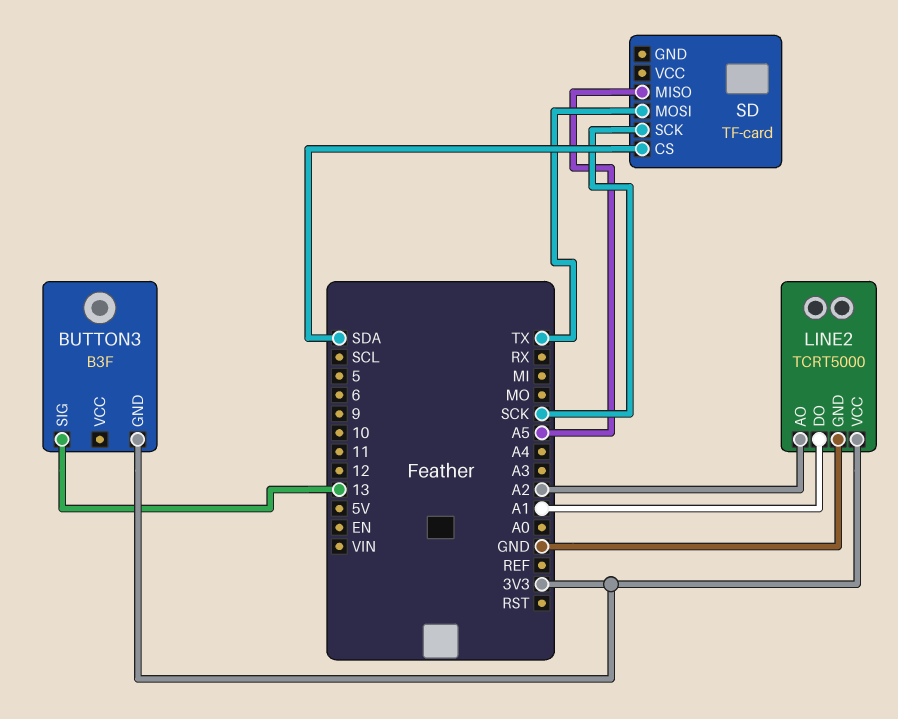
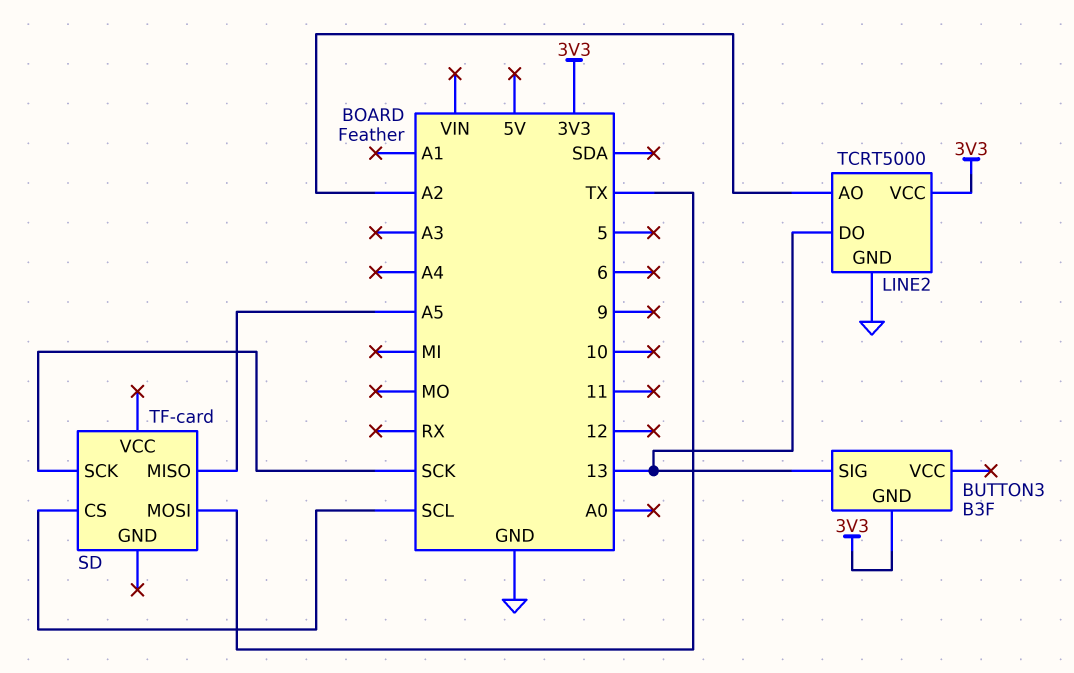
LINE2 pin DO: A1 -> 13
SD pin CS: SDA -> SCL

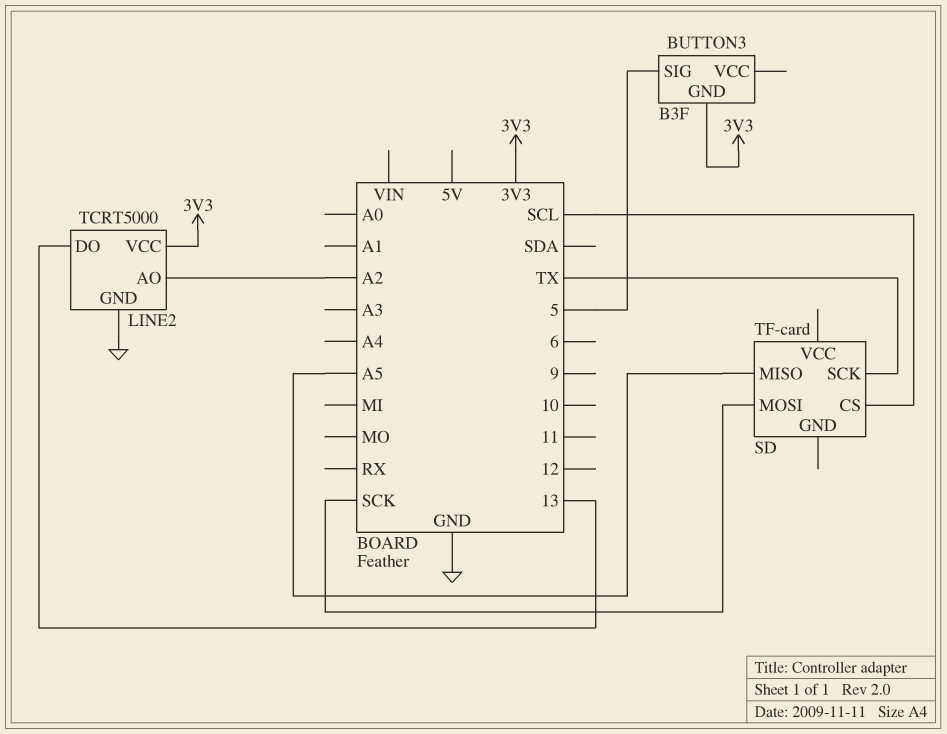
BUTTON3 pin SIG: 13 -> 5
SD pin MOSI: TX -> SCK
SD pin SCK: SCK -> TX

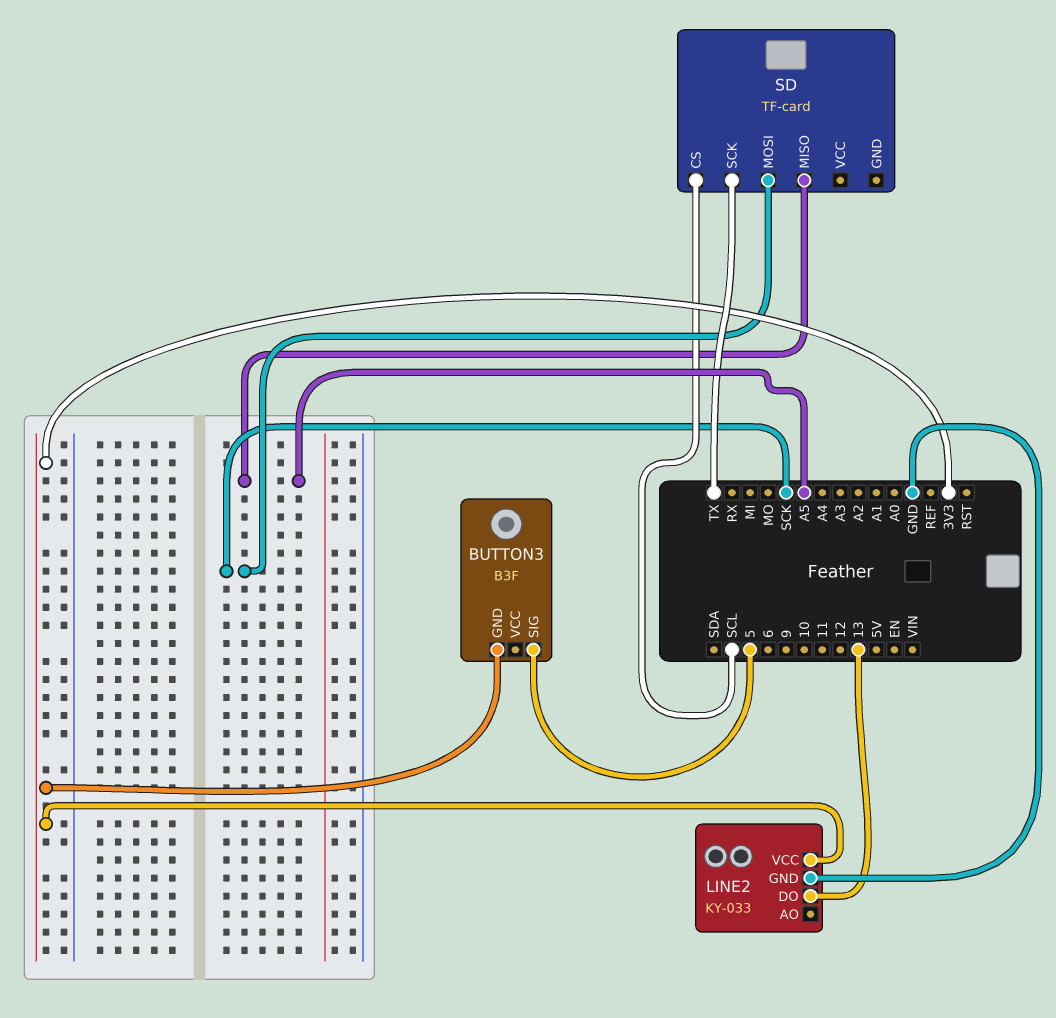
LINE2: TCRT5000 -> KY-033
LINE2 pin AO: A2 -> none

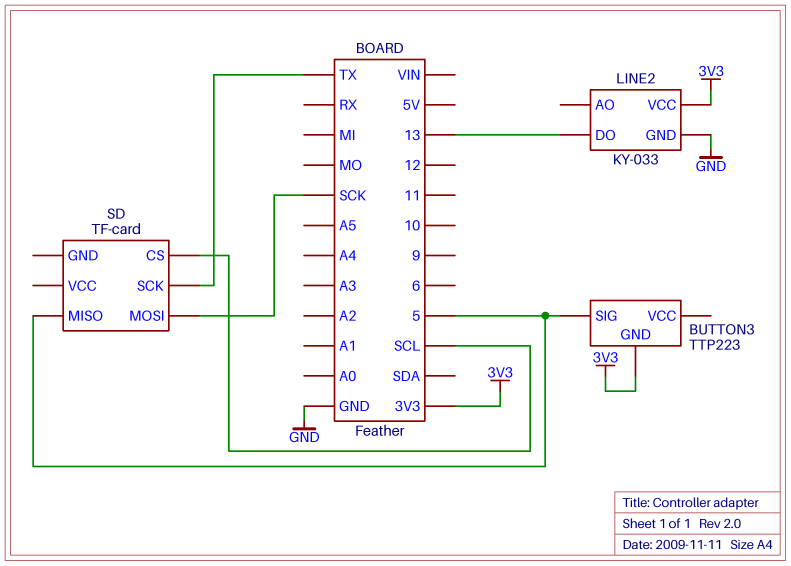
BUTTON3: B3F -> TTP223
SD pin MISO: A5 -> 5

